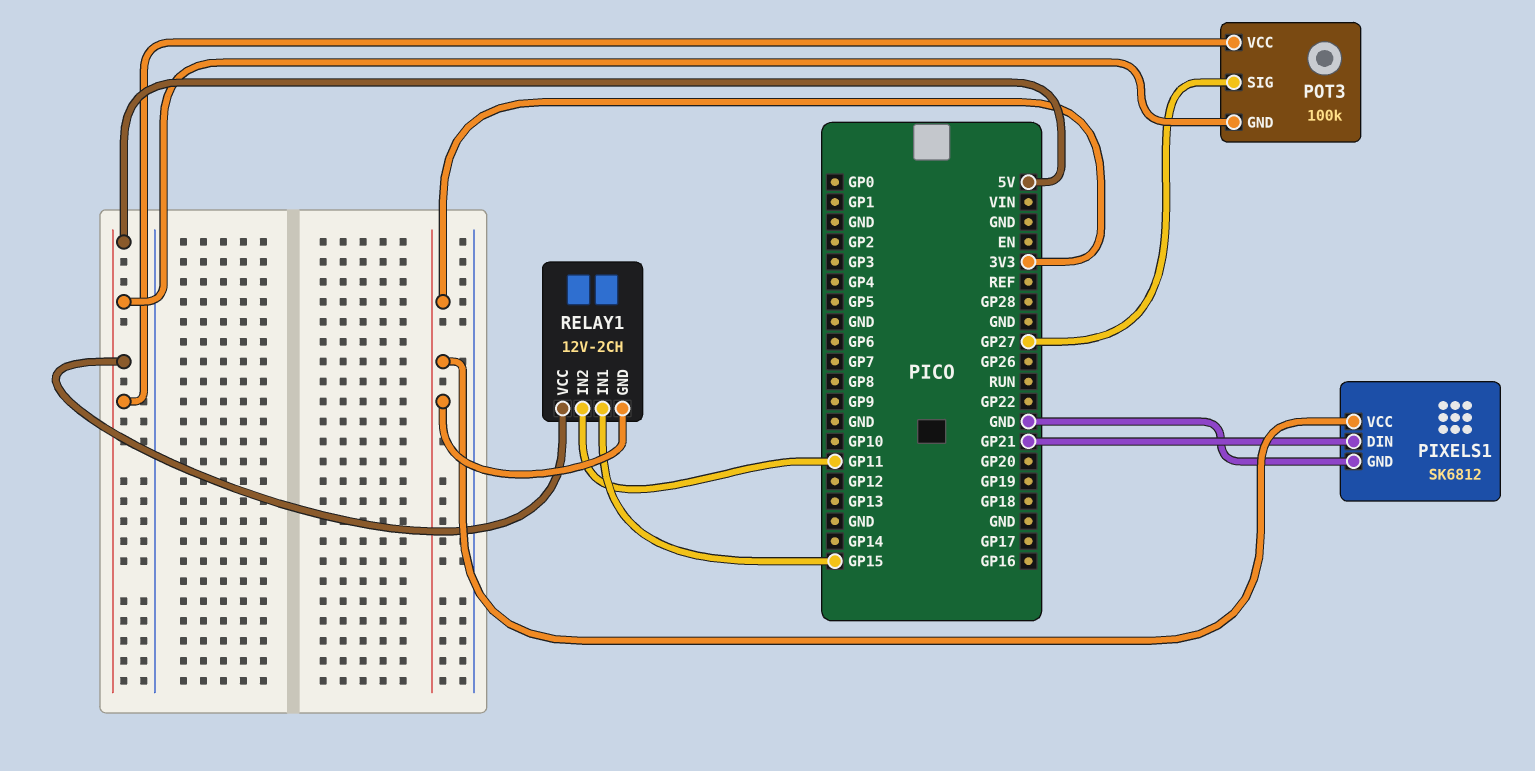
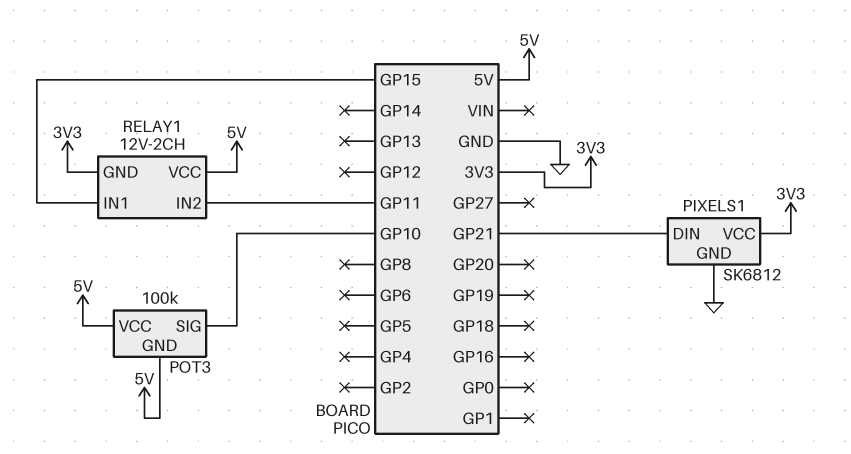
POT3 pin SIG: GP27 -> GP10

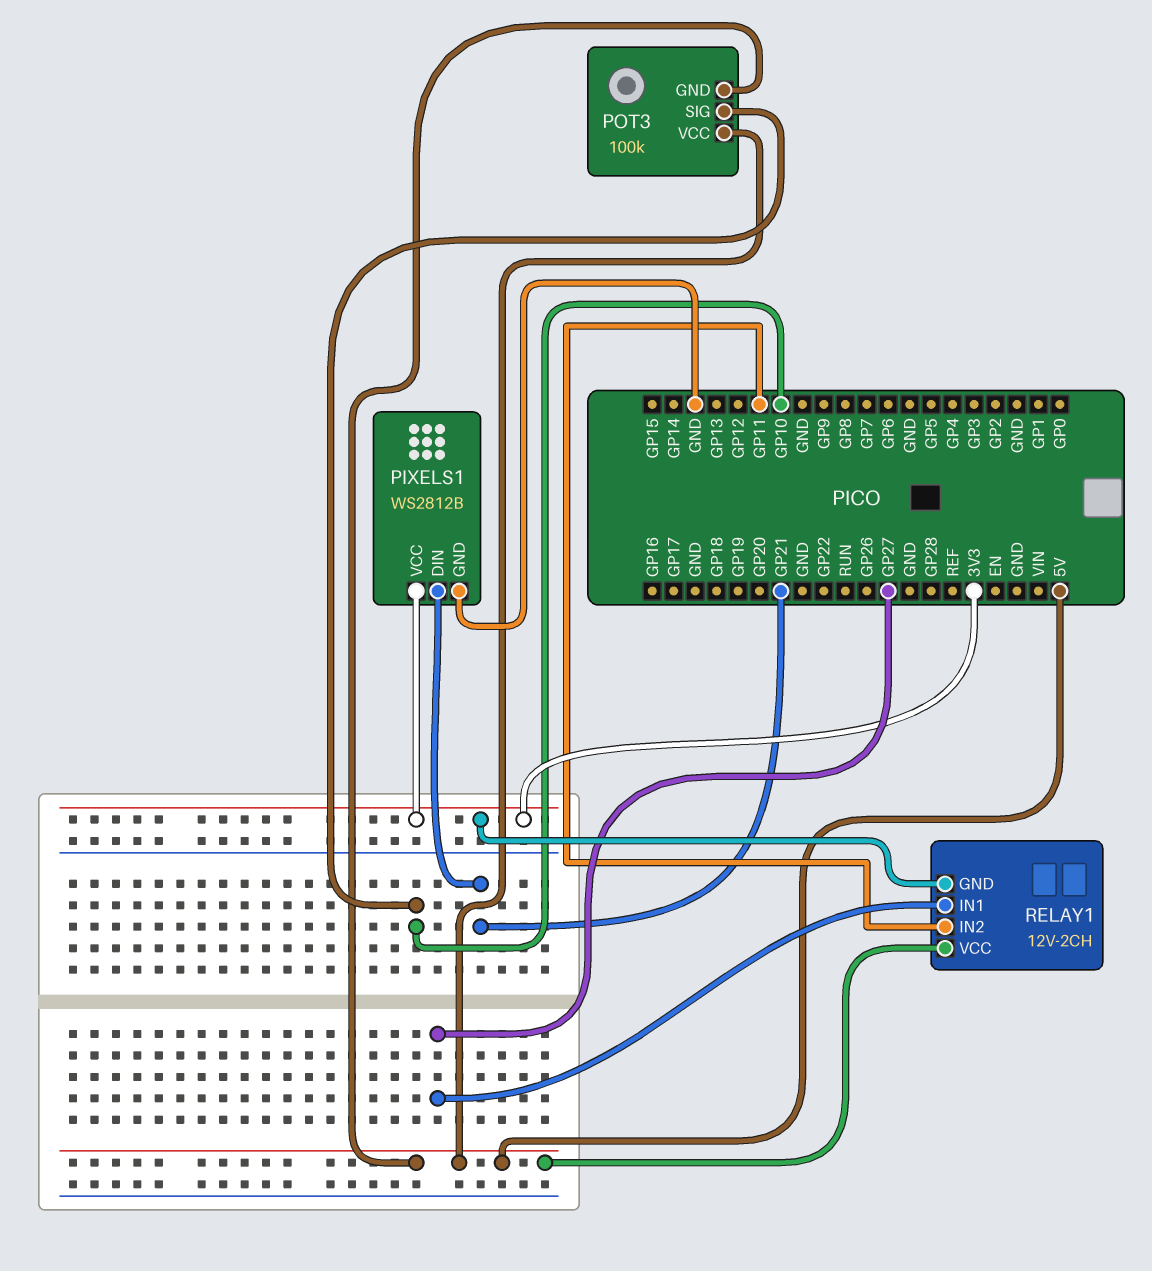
PIXELS1: SK6812 -> WS2812B
RELAY1 pin IN1: GP15 -> GP27

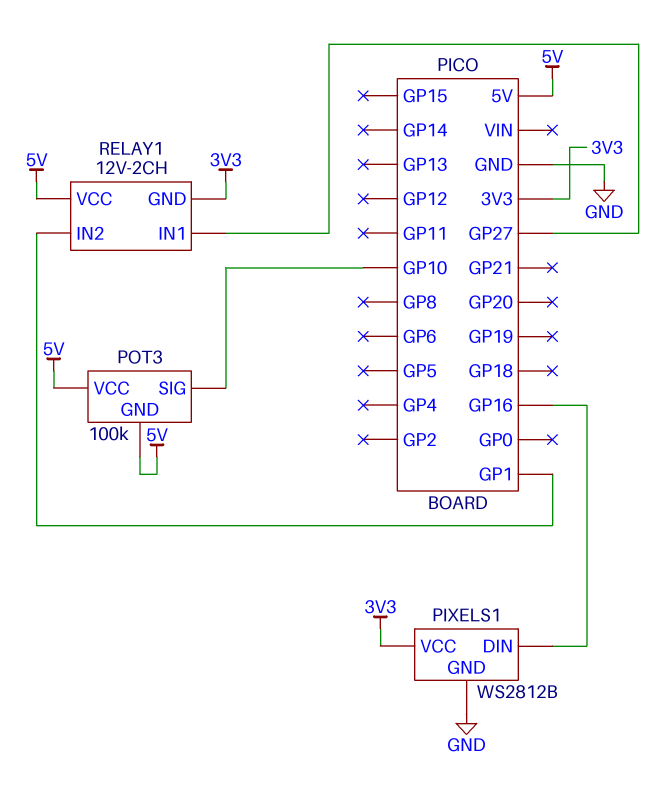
PIXELS1 pin DIN: GP21 -> GP16
RELAY1 pin IN2: GP11 -> GP1

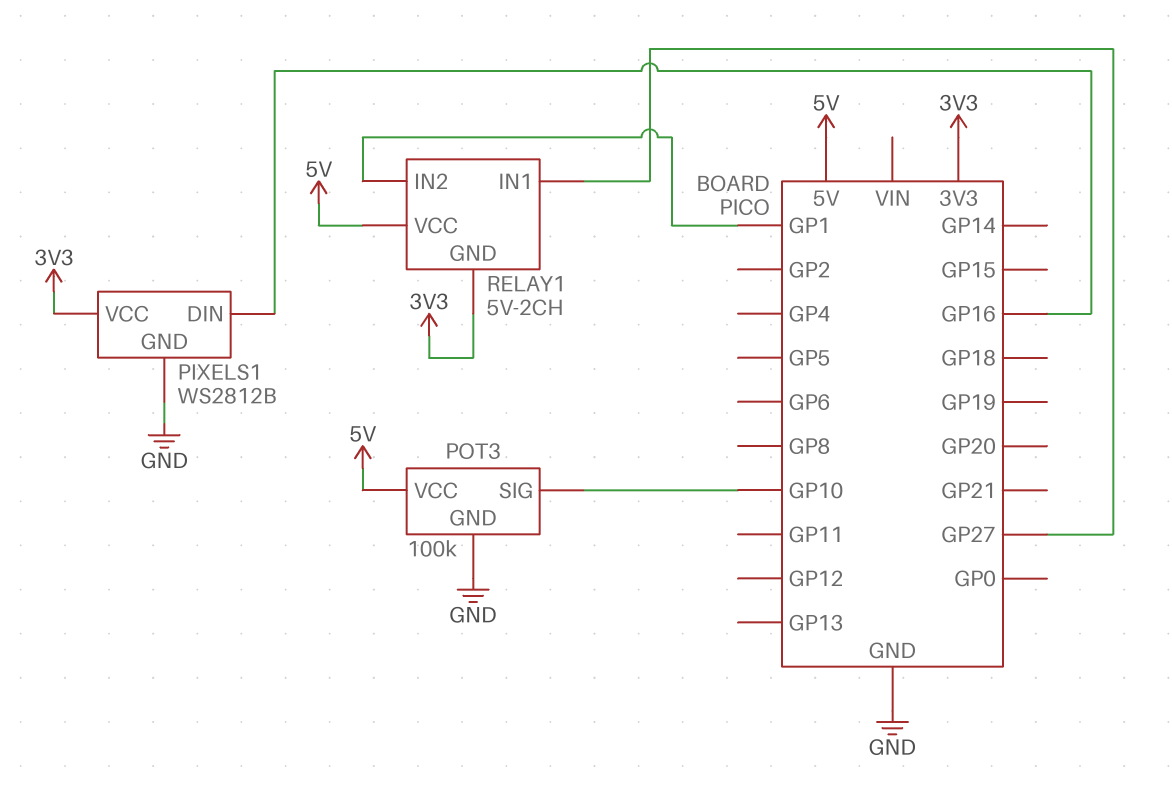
POT3 pin GND: 5V -> GND
RELAY1: 12V-2CH -> 5V-2CH

